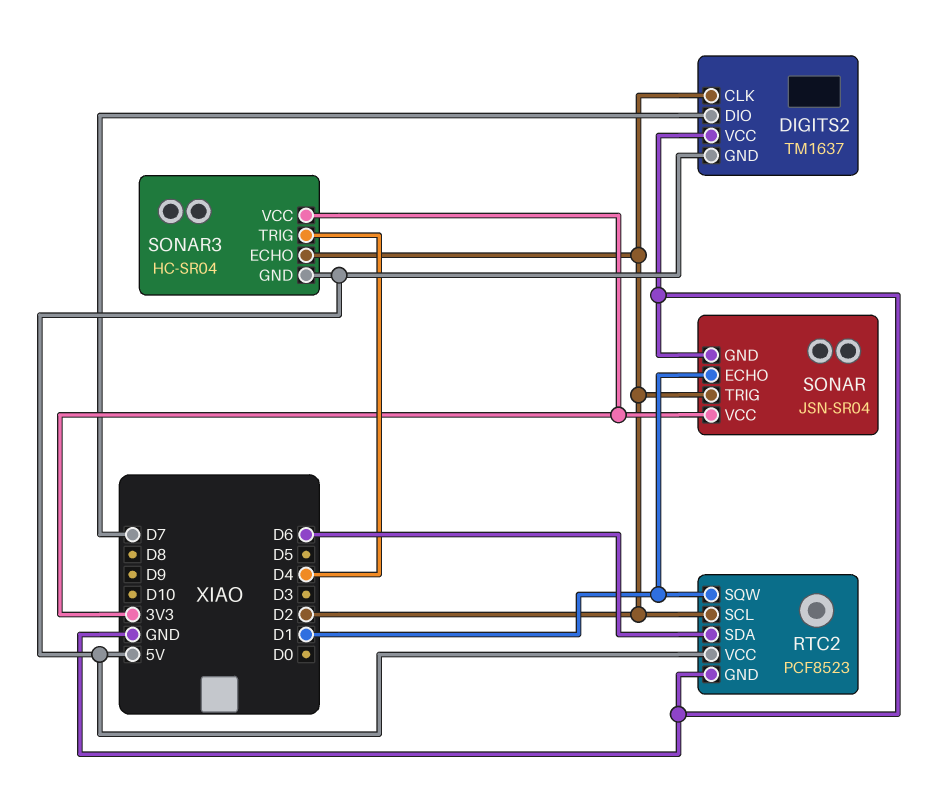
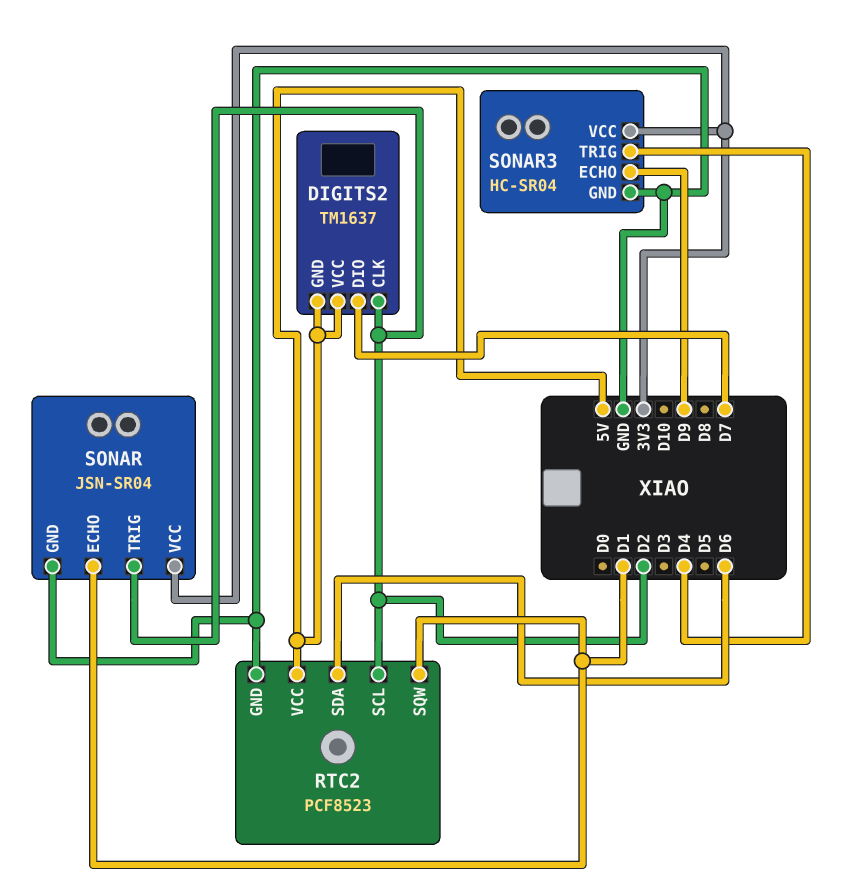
DIGITS2 pin VCC: GND -> 5V
SONAR3 pin ECHO: D2 -> D9
SONAR3 pin GND: 5V -> GND

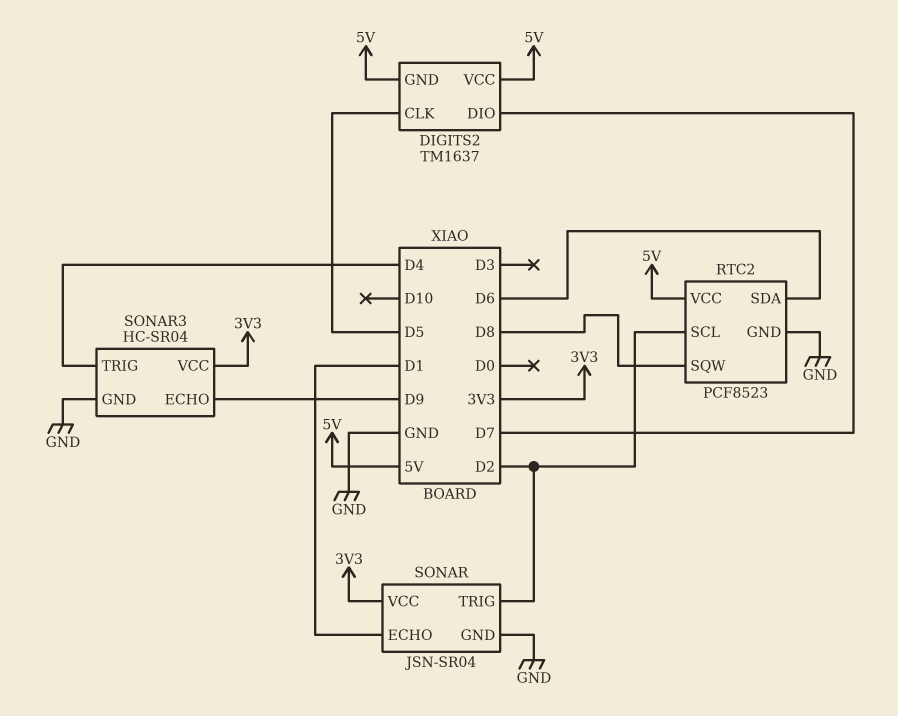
DIGITS2 pin CLK: D2 -> D5
RTC2 pin SQW: D1 -> D8

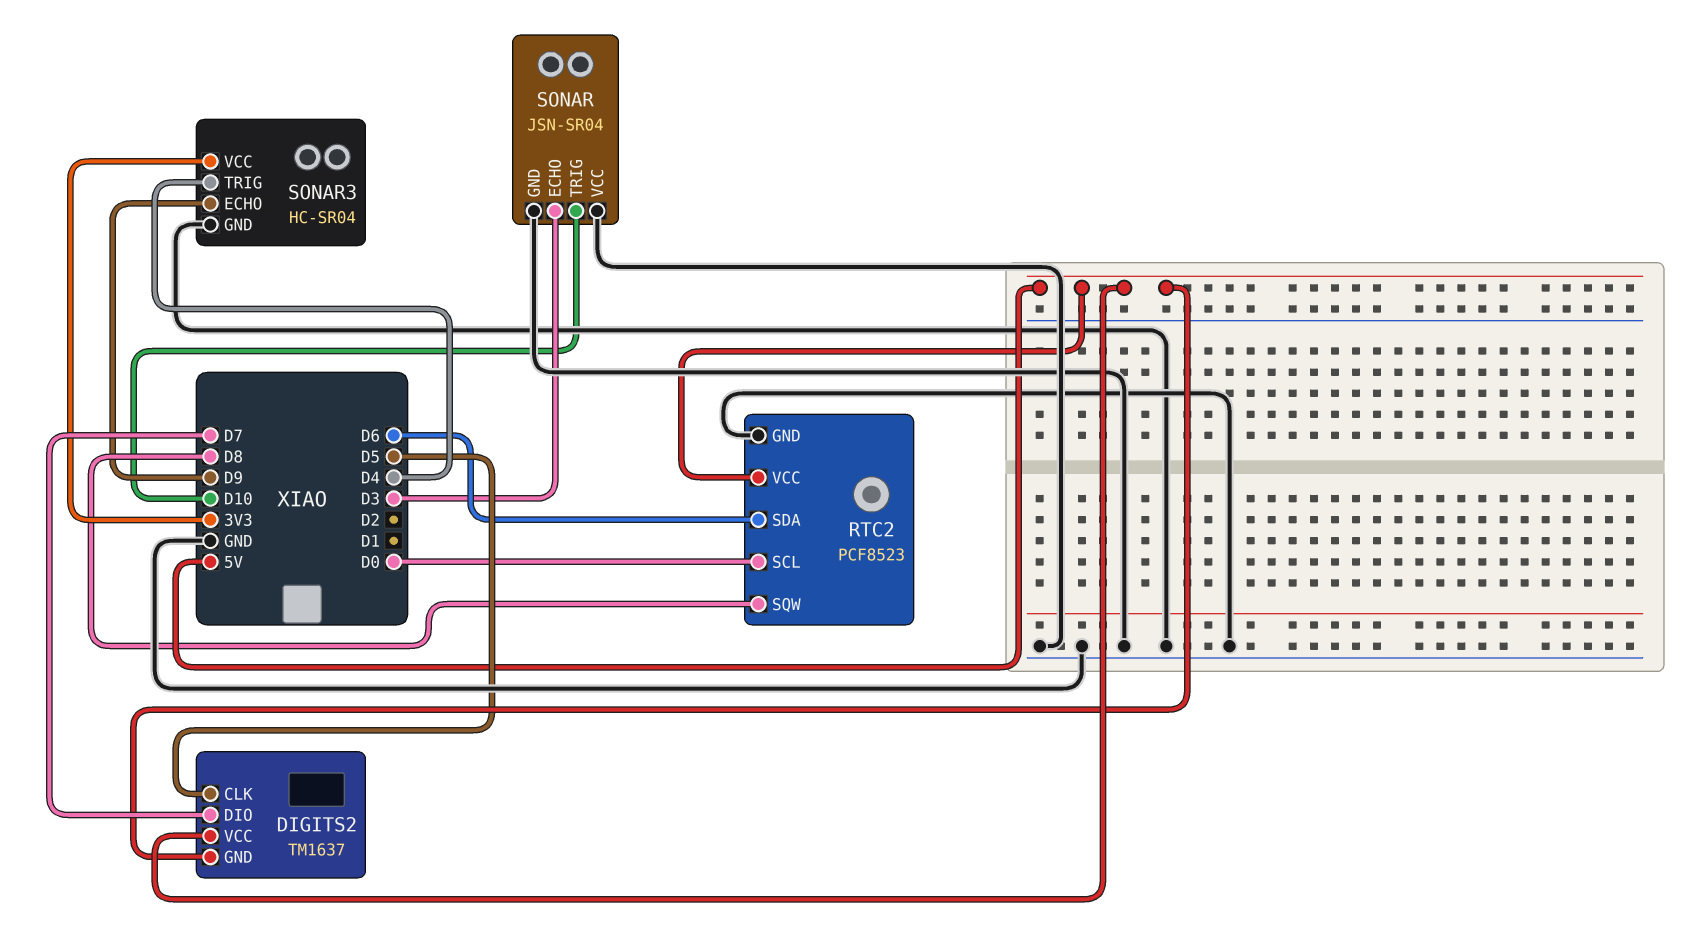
RTC2 pin SCL: D2 -> D0
SONAR pin ECHO: D1 -> D3
SONAR pin TRIG: D2 -> D10
SONAR pin VCC: 3V3 -> GND

